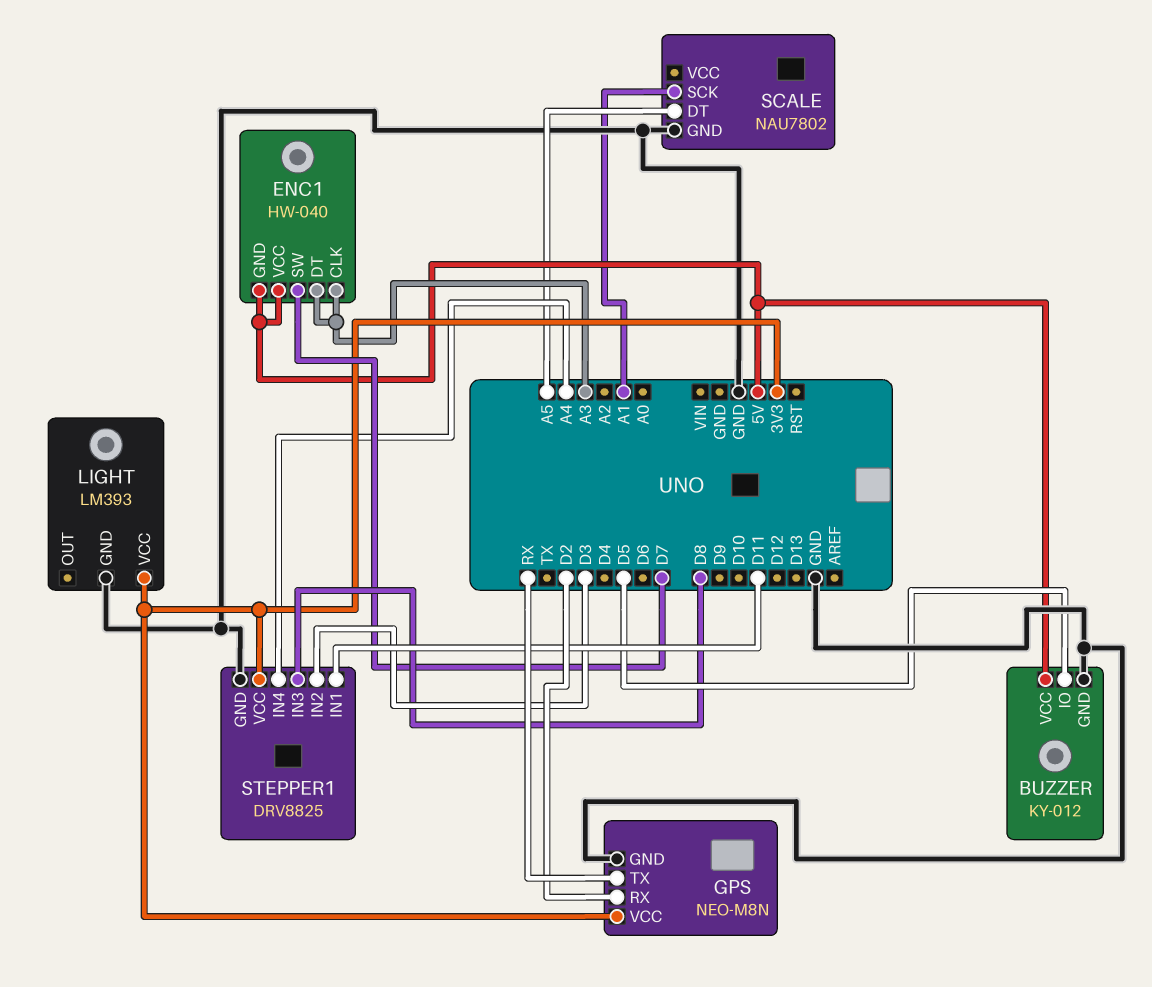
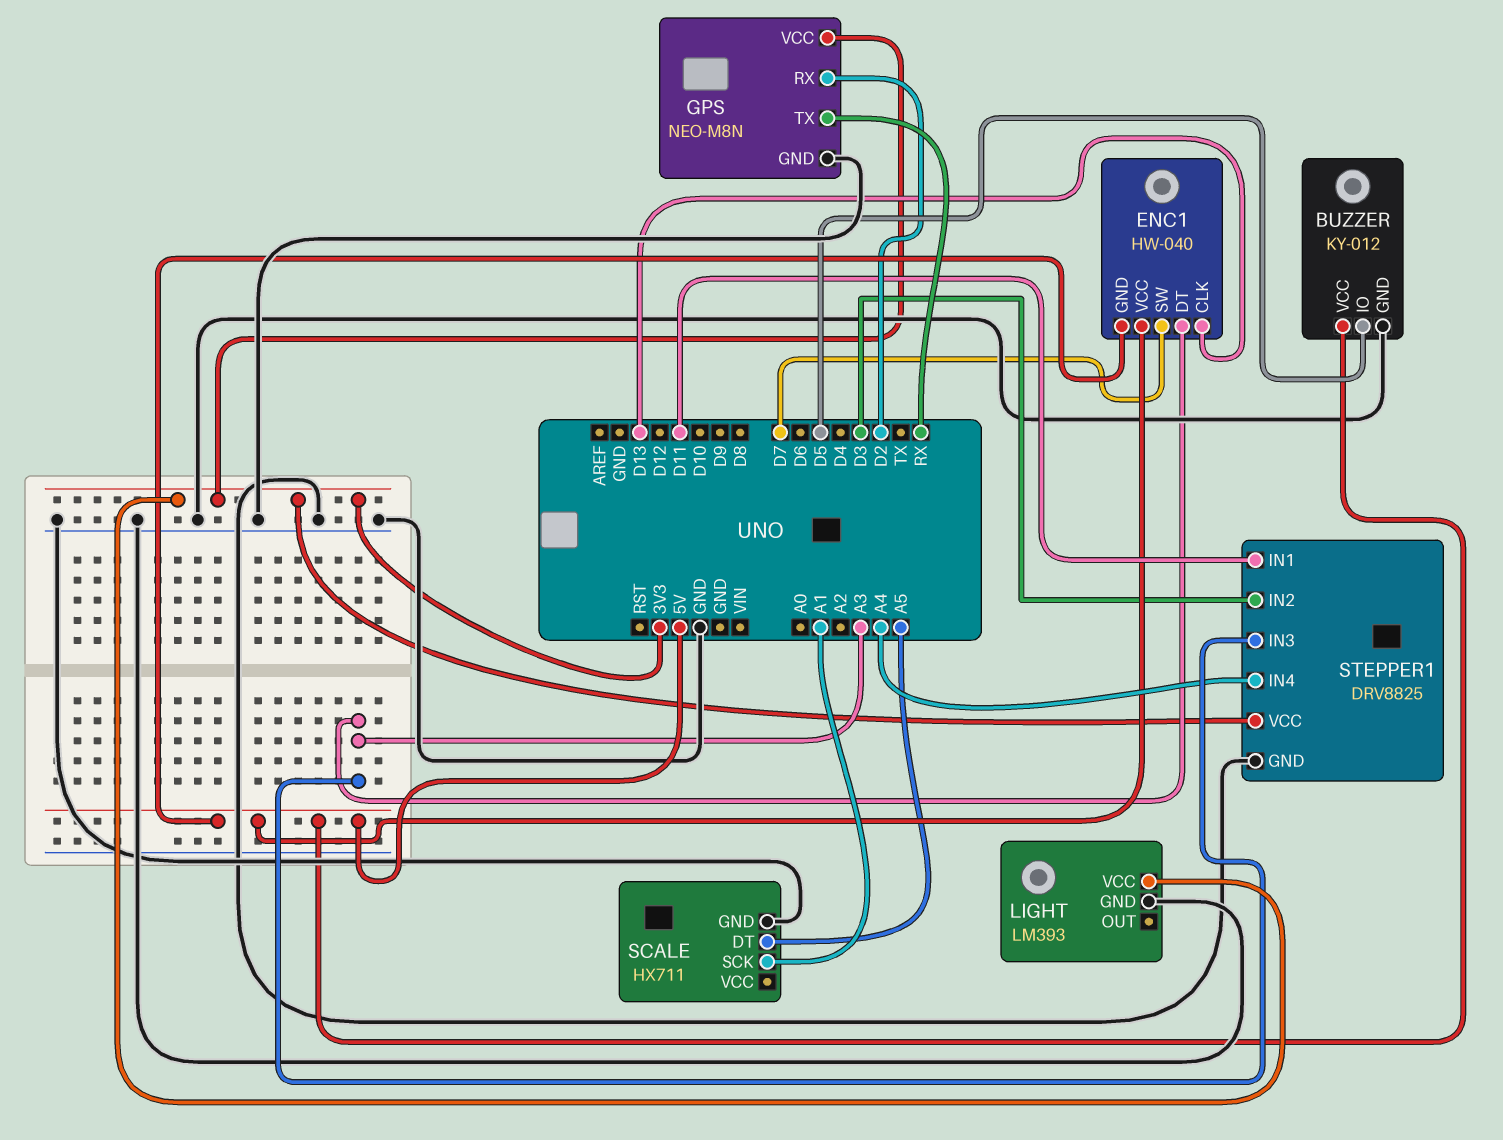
ENC1 pin CLK: A3 -> D13
SCALE: NAU7802 -> HX711
STEPPER1 pin IN3: D8 -> A3

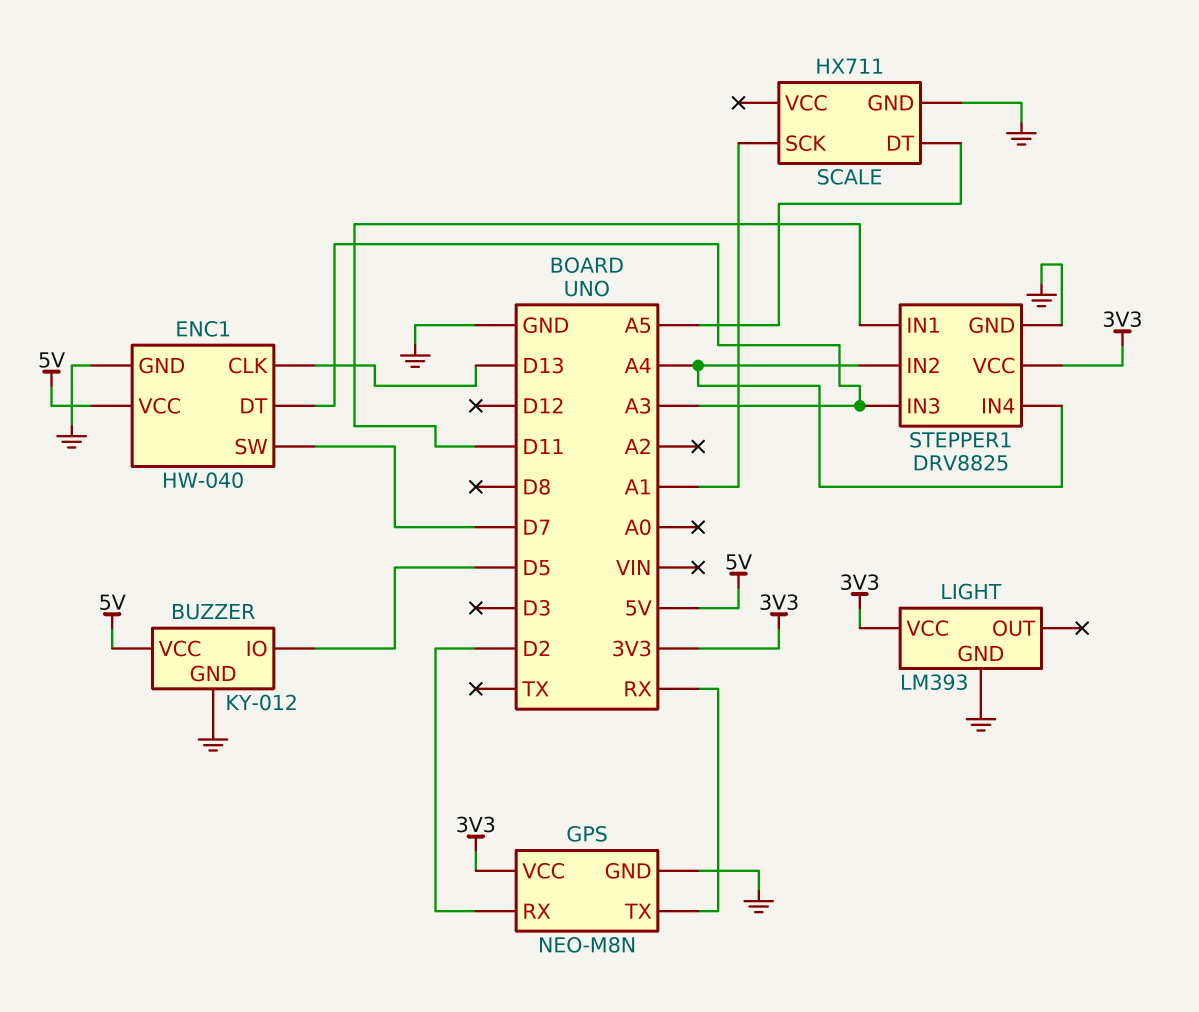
ENC1 pin GND: 5V -> GND
STEPPER1 pin IN2: D3 -> A4

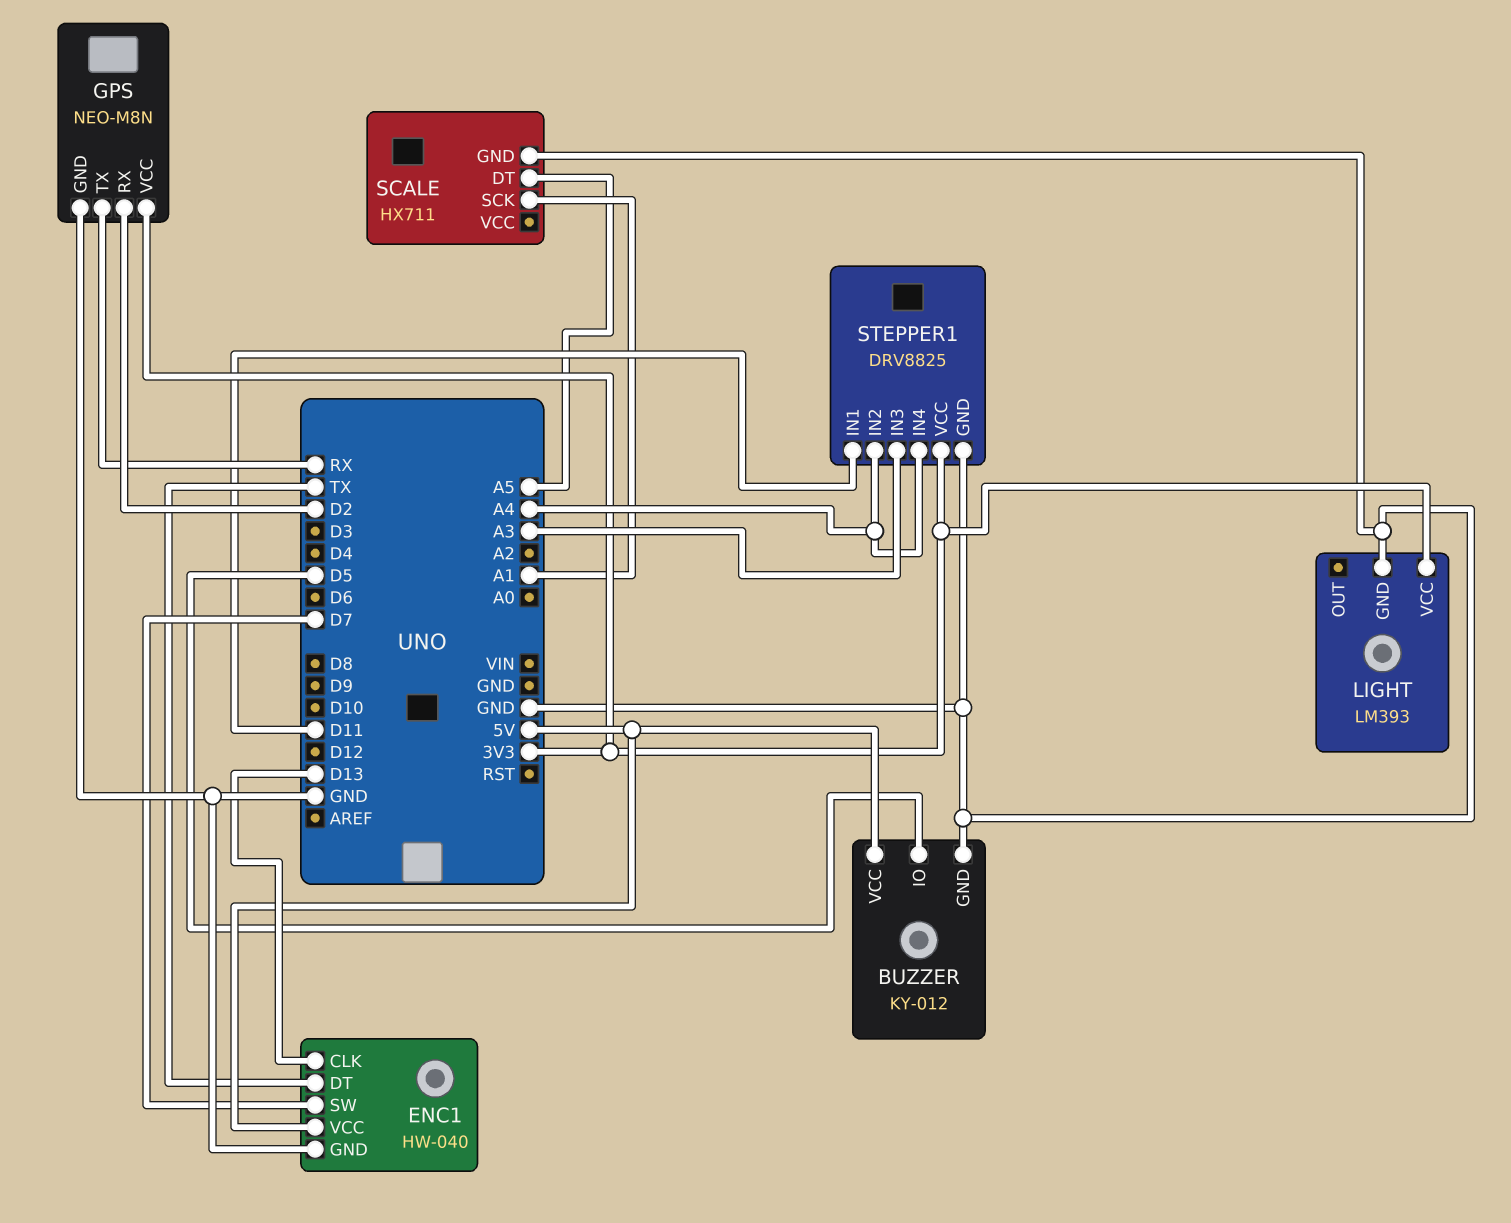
ENC1 pin DT: A3 -> TX

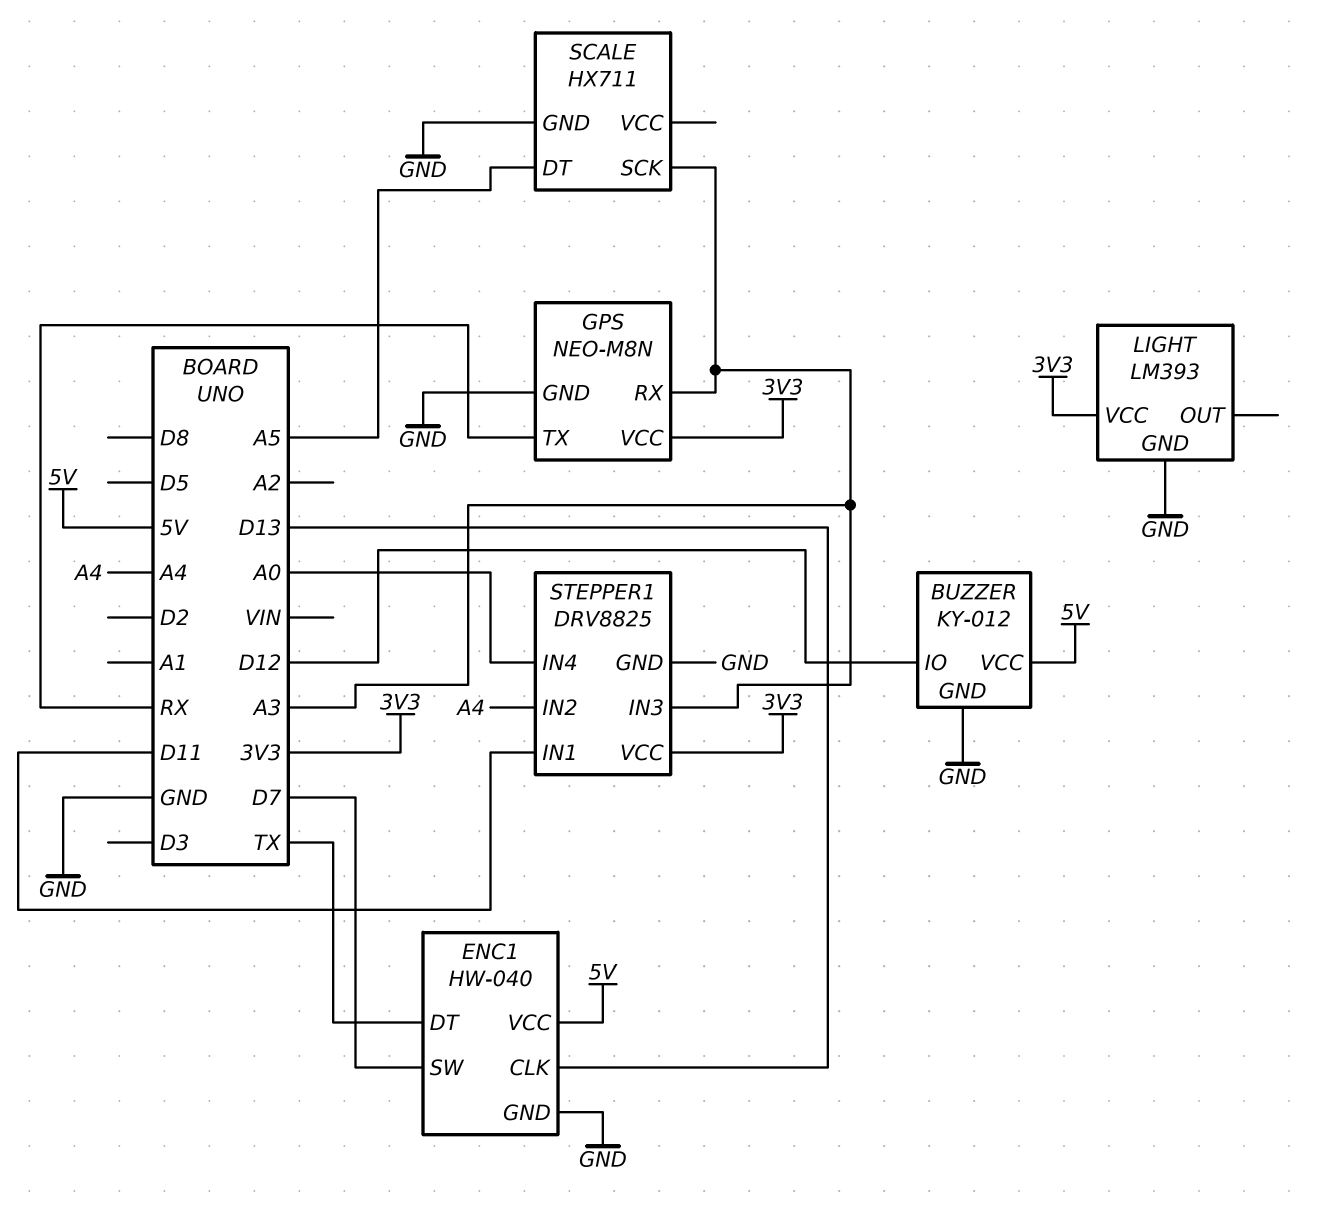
BUZZER pin IO: D5 -> D12
GPS pin RX: D2 -> A3
SCALE pin SCK: A1 -> A3
STEPPER1 pin IN4: A4 -> A0

